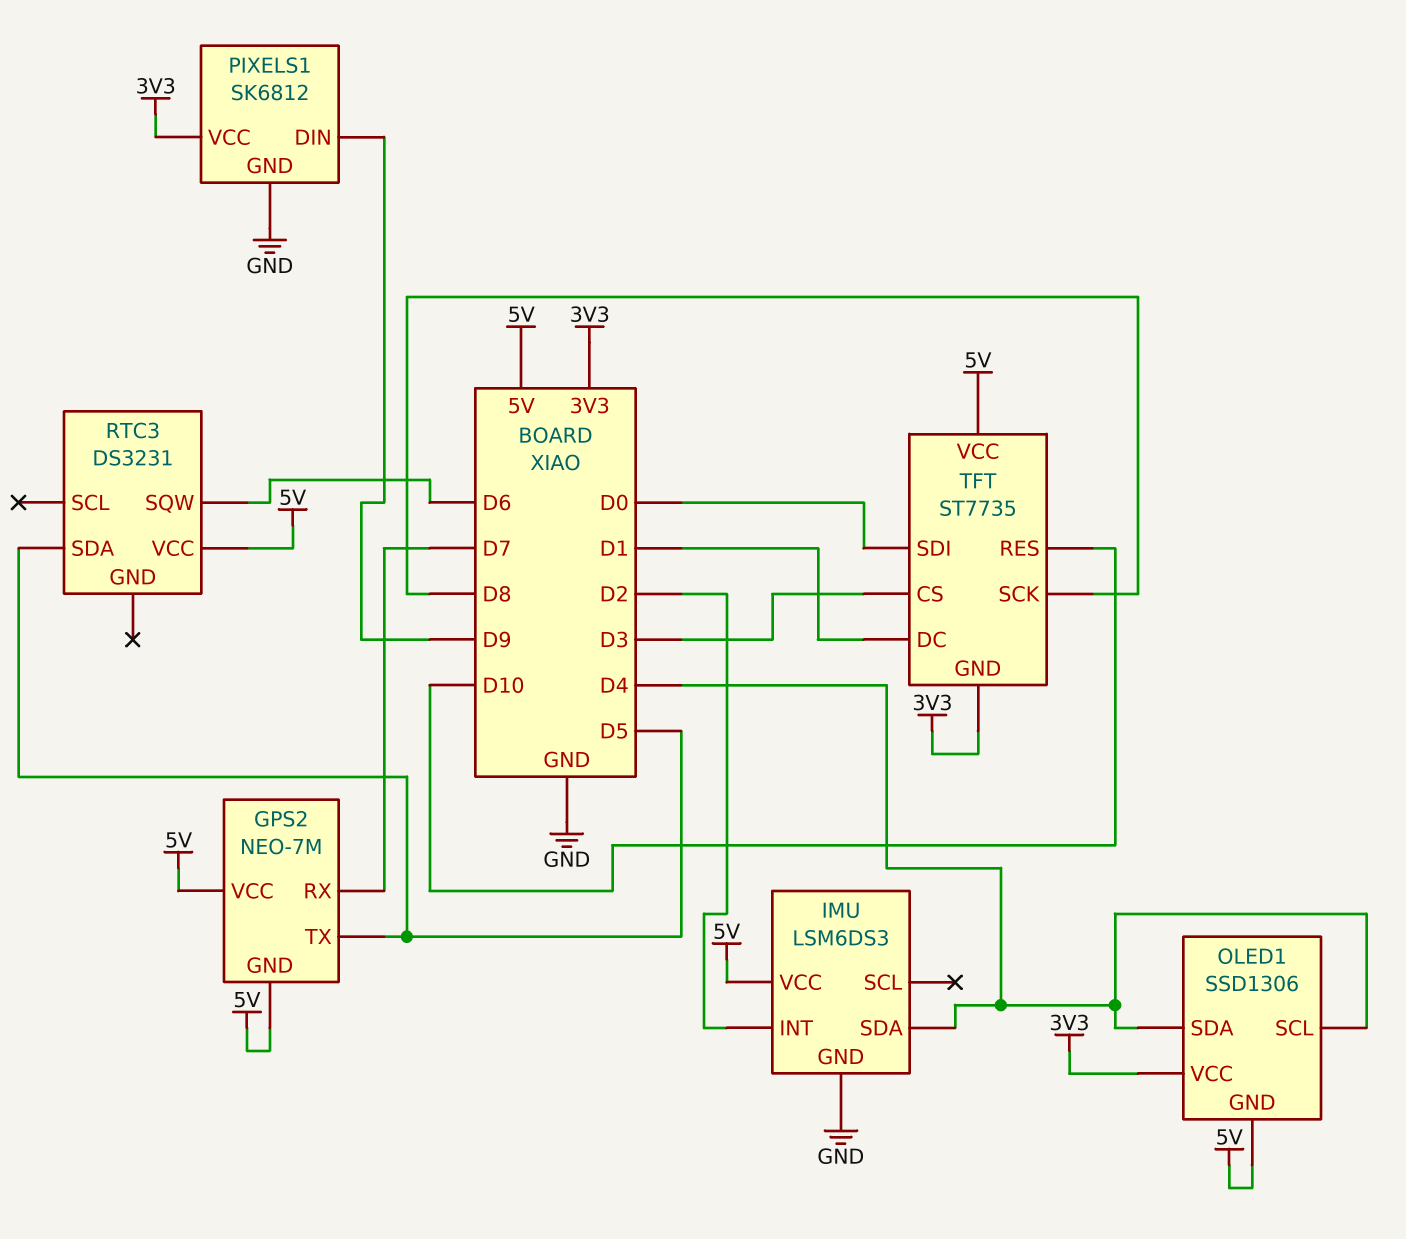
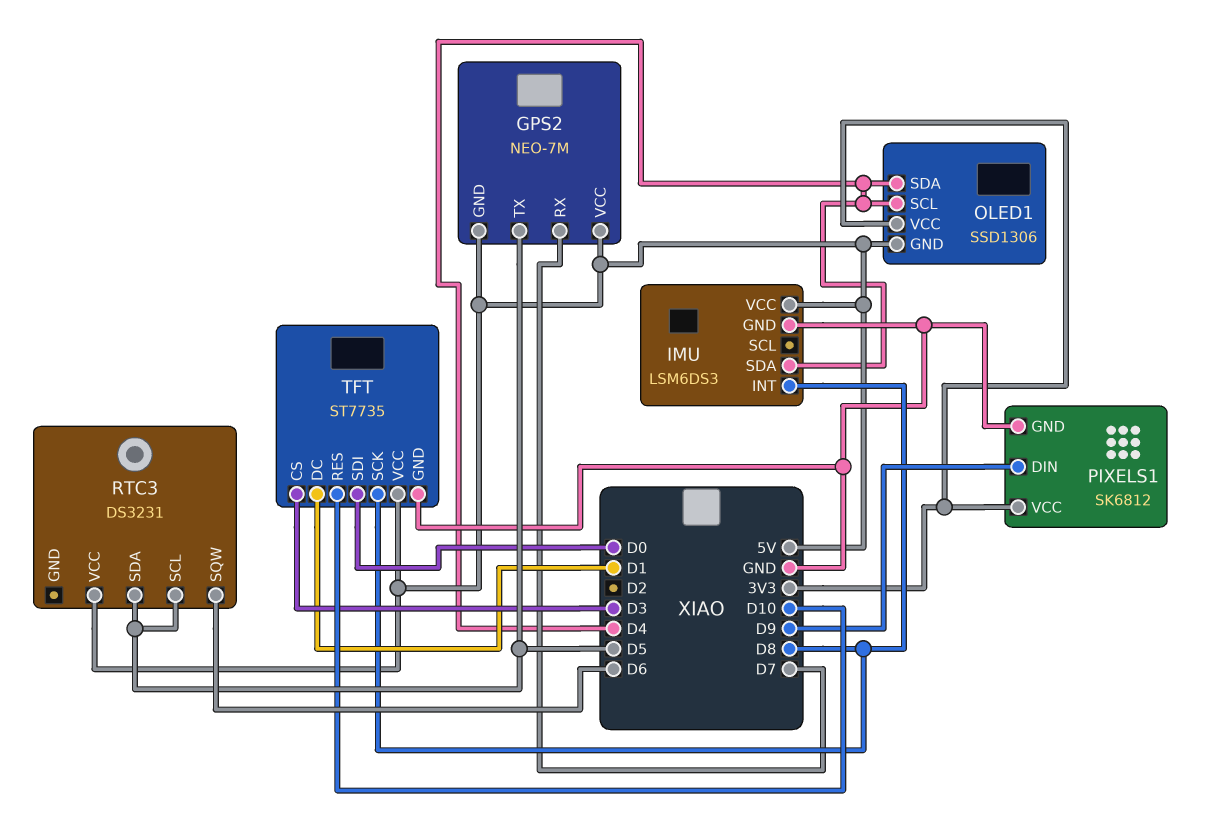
IMU pin INT: D2 -> D8
RTC3 pin SCL: none -> D5
TFT pin GND: 3V3 -> GND

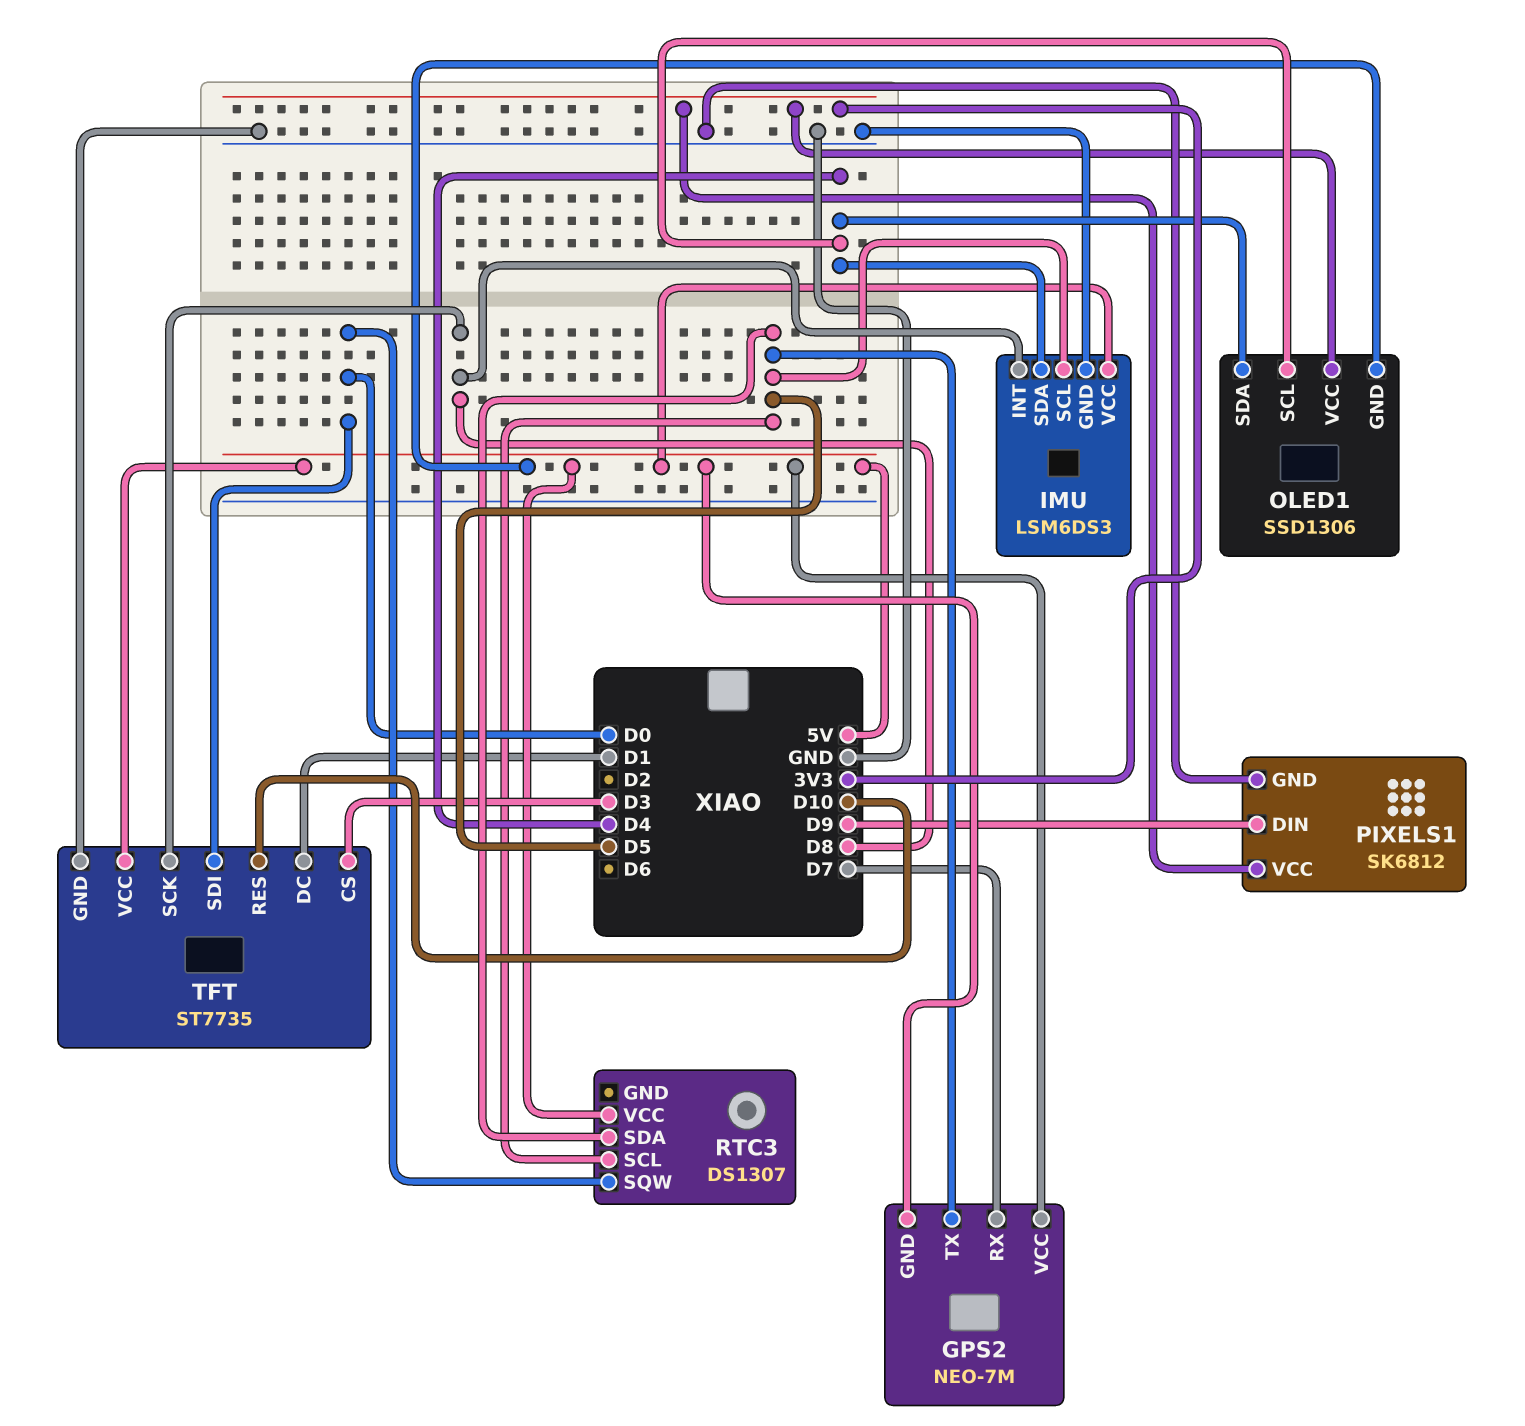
IMU pin SCL: none -> D5
RTC3: DS3231 -> DS1307
RTC3 pin SQW: D6 -> D0

